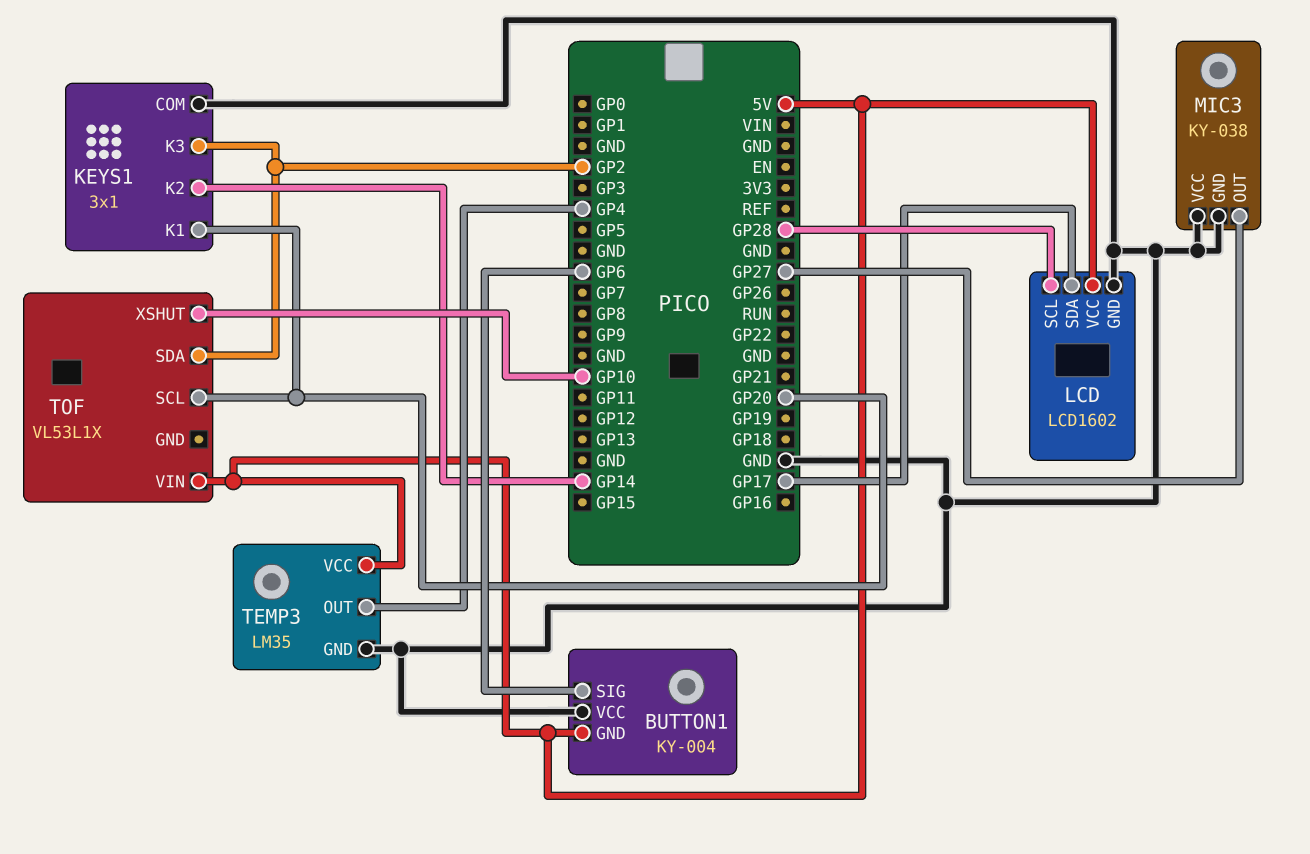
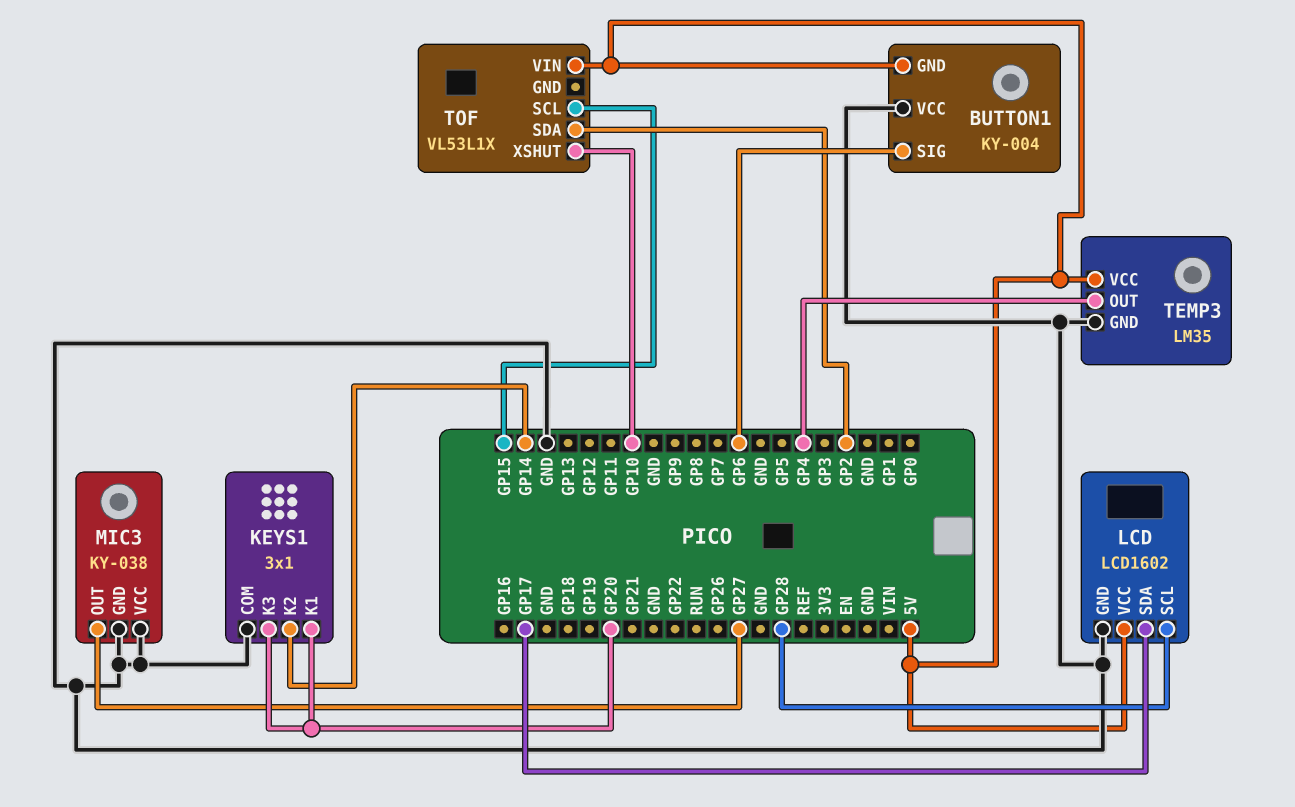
KEYS1 pin K3: GP2 -> GP20
TOF pin SCL: GP20 -> GP15

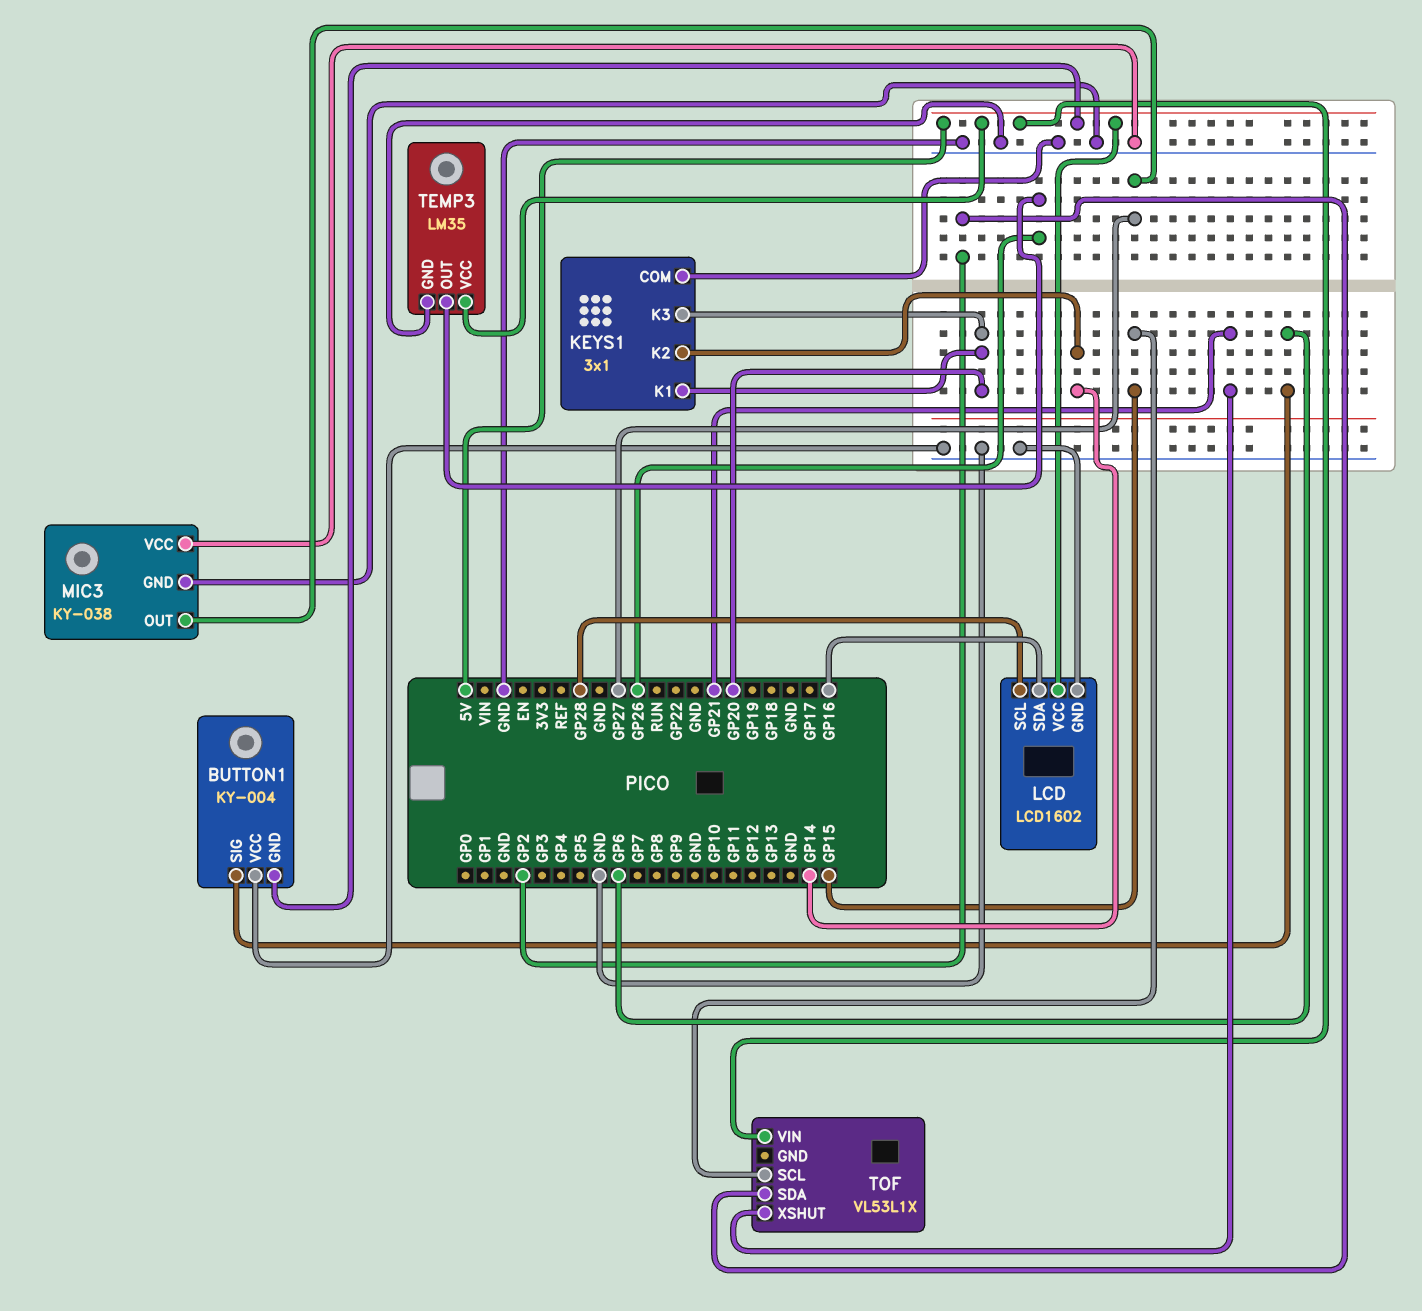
LCD pin SDA: GP17 -> GP16
TEMP3 pin OUT: GP4 -> GP26
TOF pin XSHUT: GP10 -> GP21

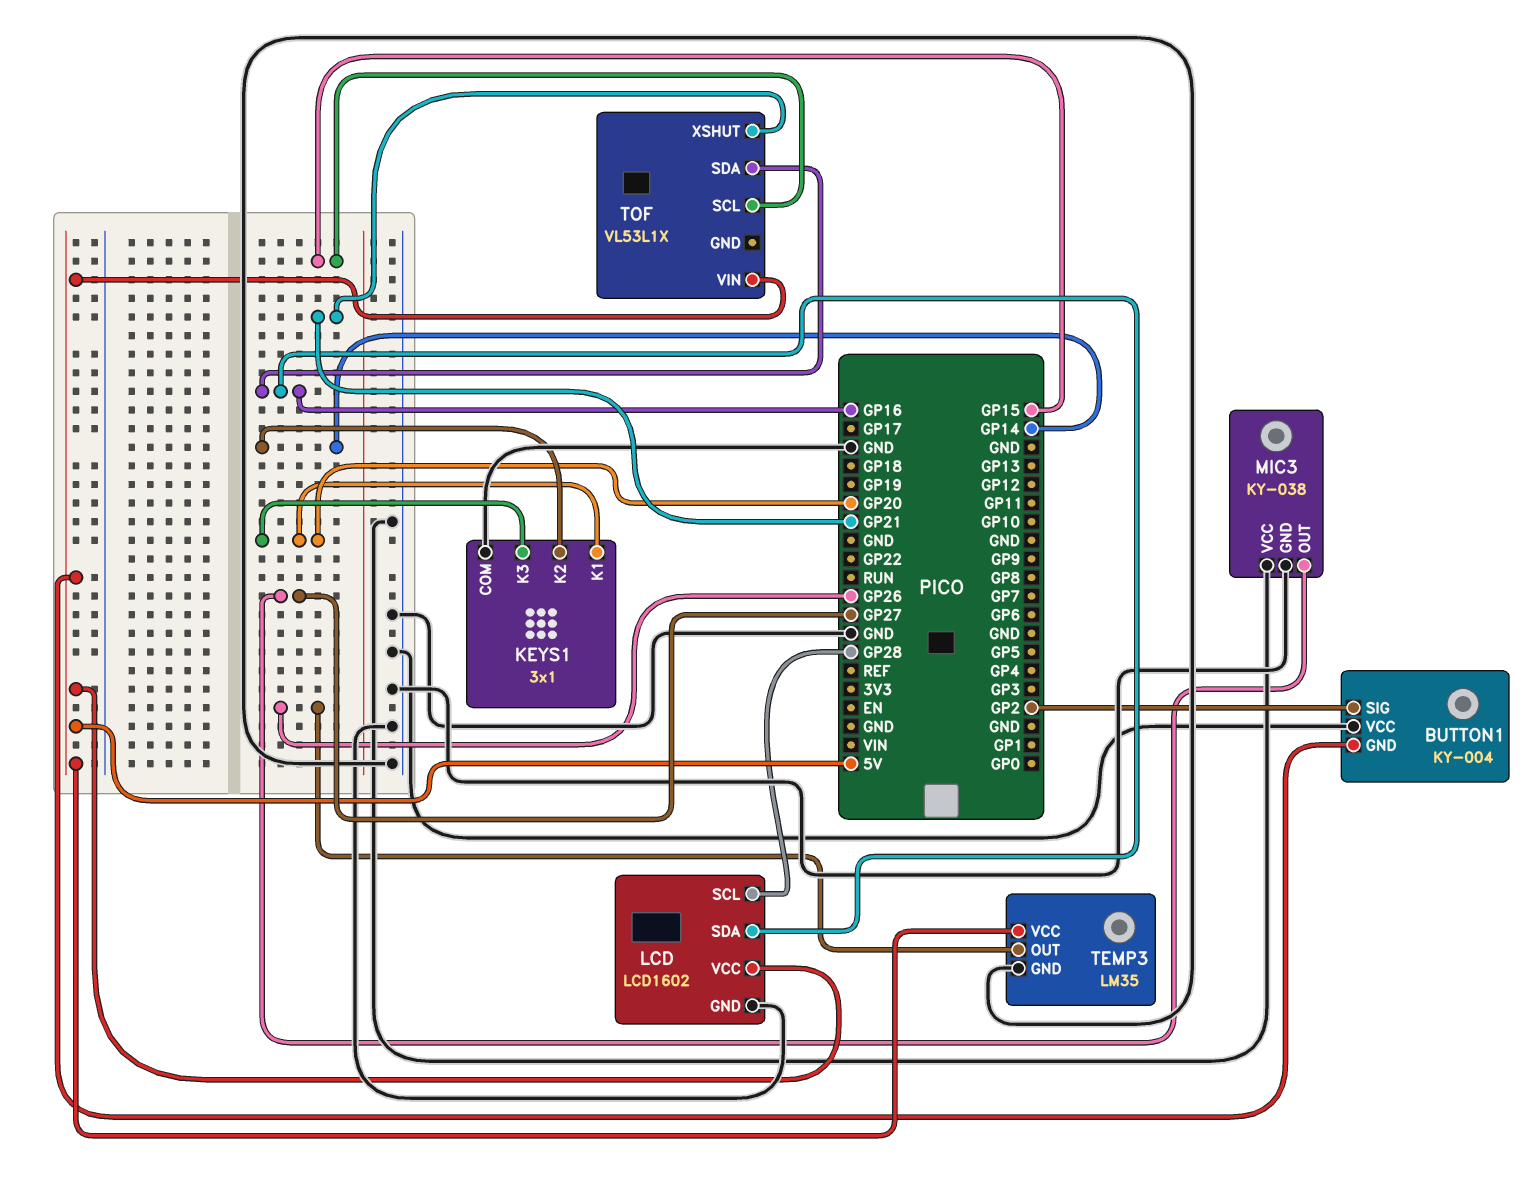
BUTTON1 pin SIG: GP6 -> GP2
TOF pin SDA: GP2 -> GP16

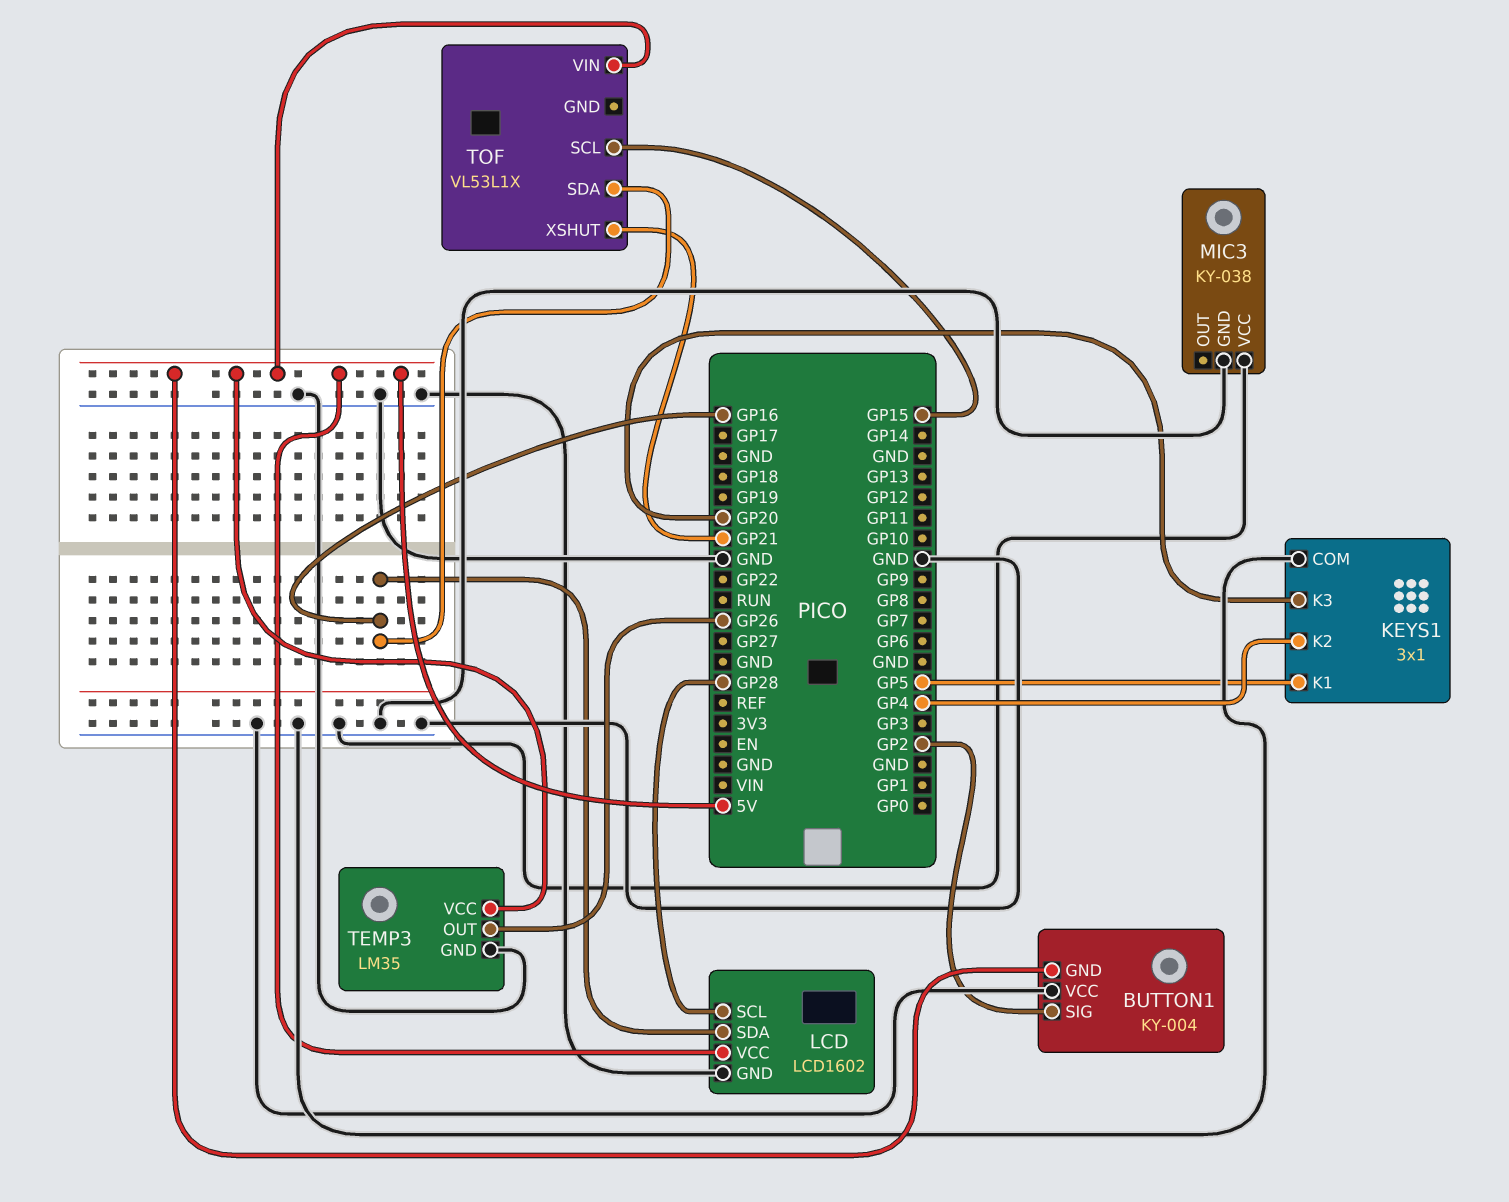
KEYS1 pin K1: GP20 -> GP5
KEYS1 pin K2: GP14 -> GP4
MIC3 pin OUT: GP27 -> none

